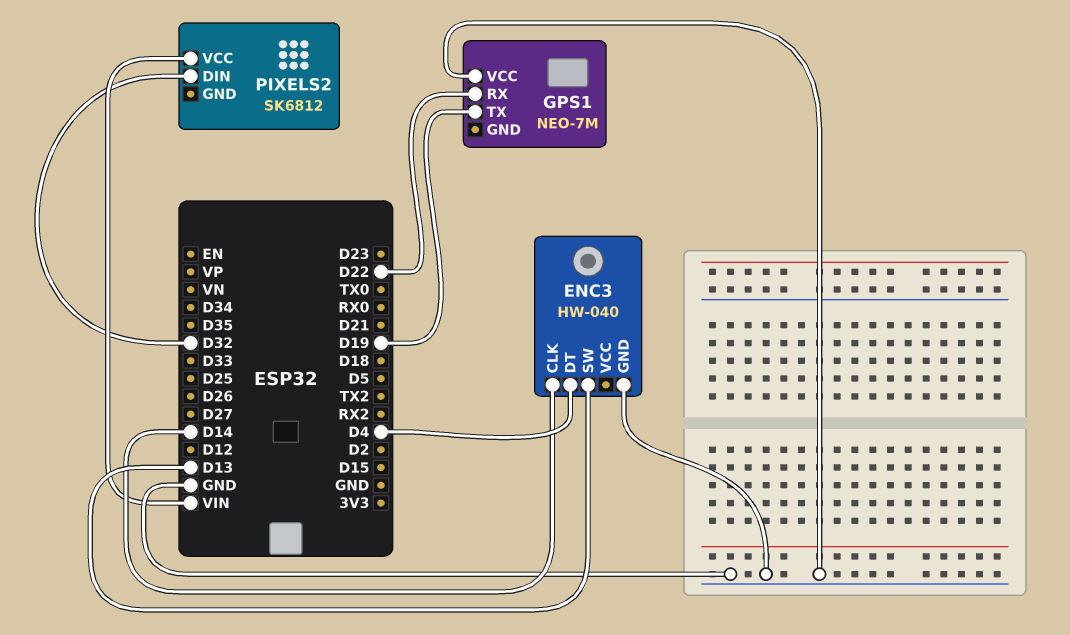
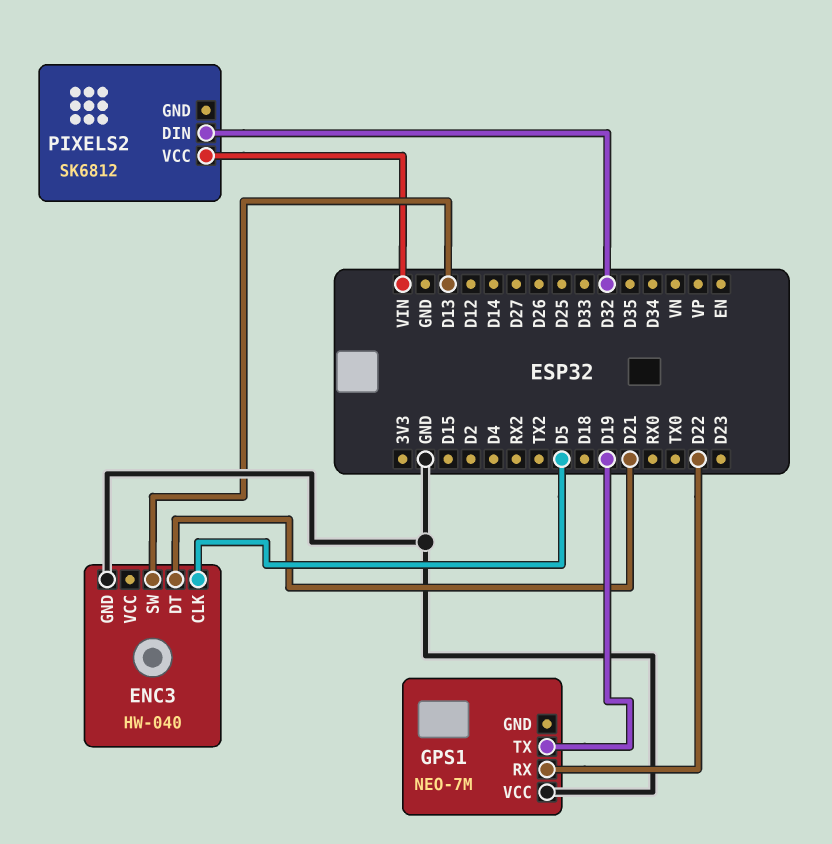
ENC3 pin CLK: D14 -> D5
ENC3 pin DT: D4 -> D21

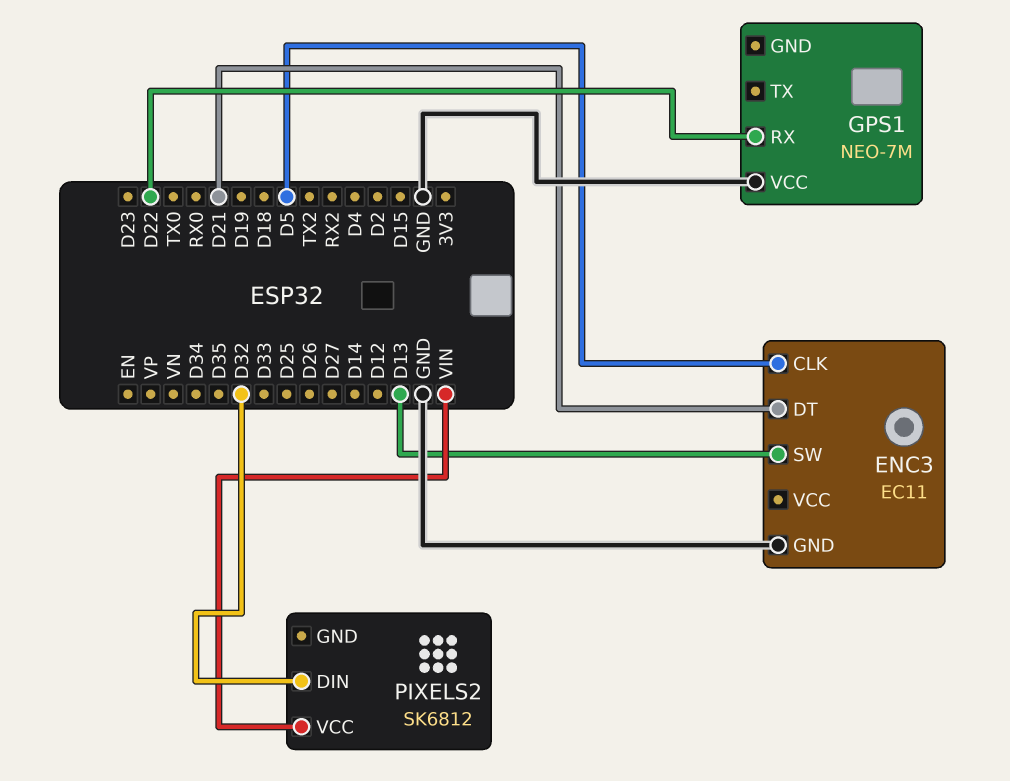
ENC3: HW-040 -> EC11
GPS1 pin TX: D19 -> none

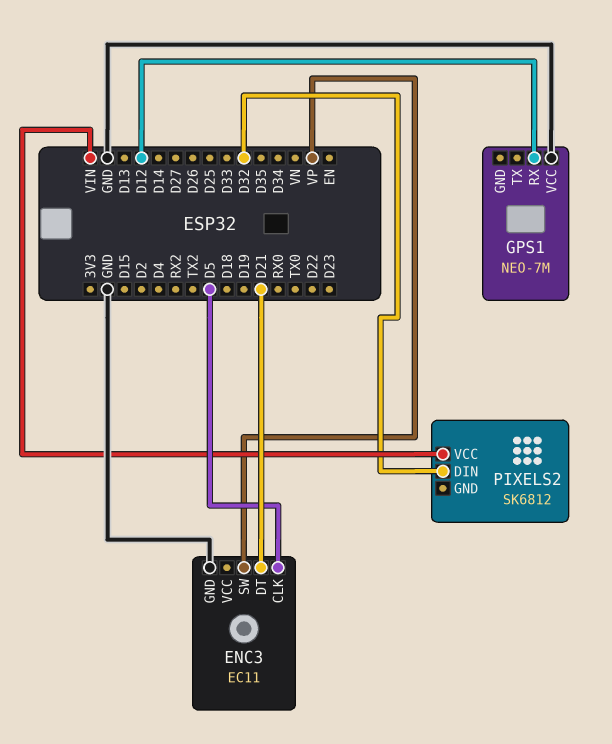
ENC3 pin SW: D13 -> VP
GPS1 pin RX: D22 -> D12

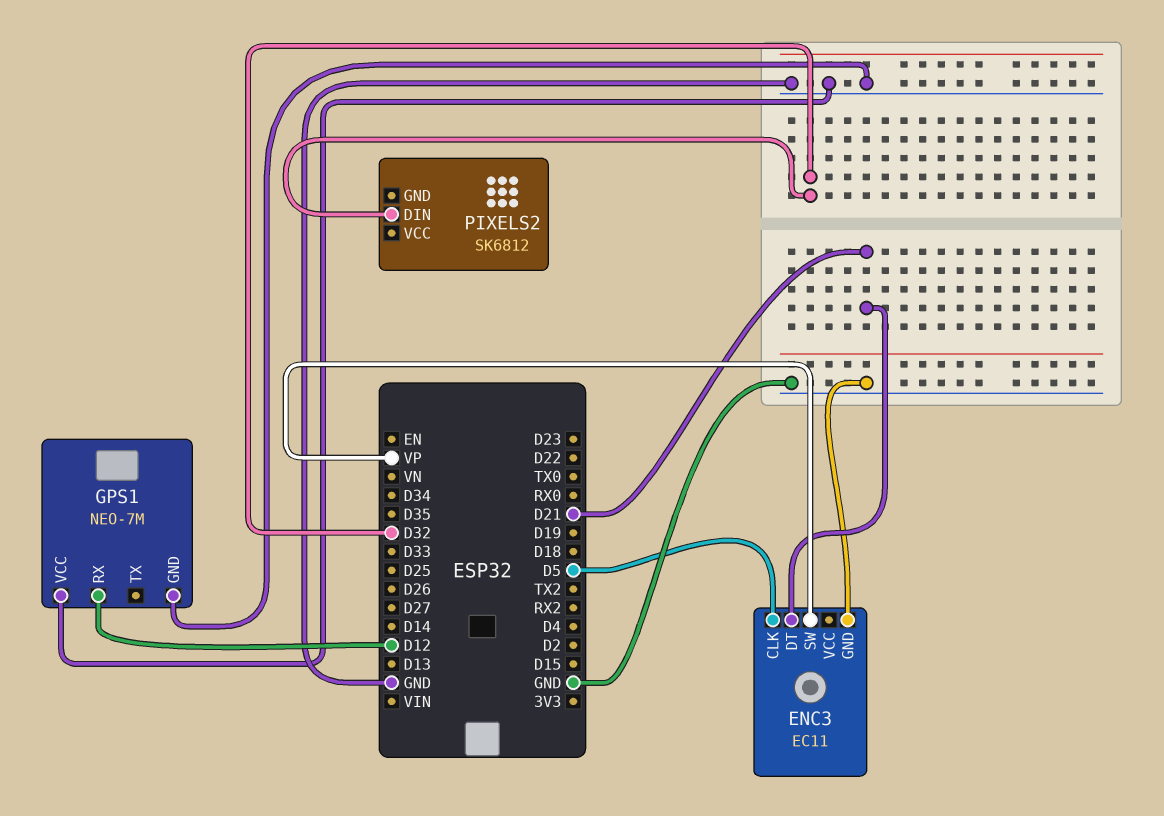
GPS1 pin GND: none -> GND
PIXELS2 pin VCC: VIN -> none

